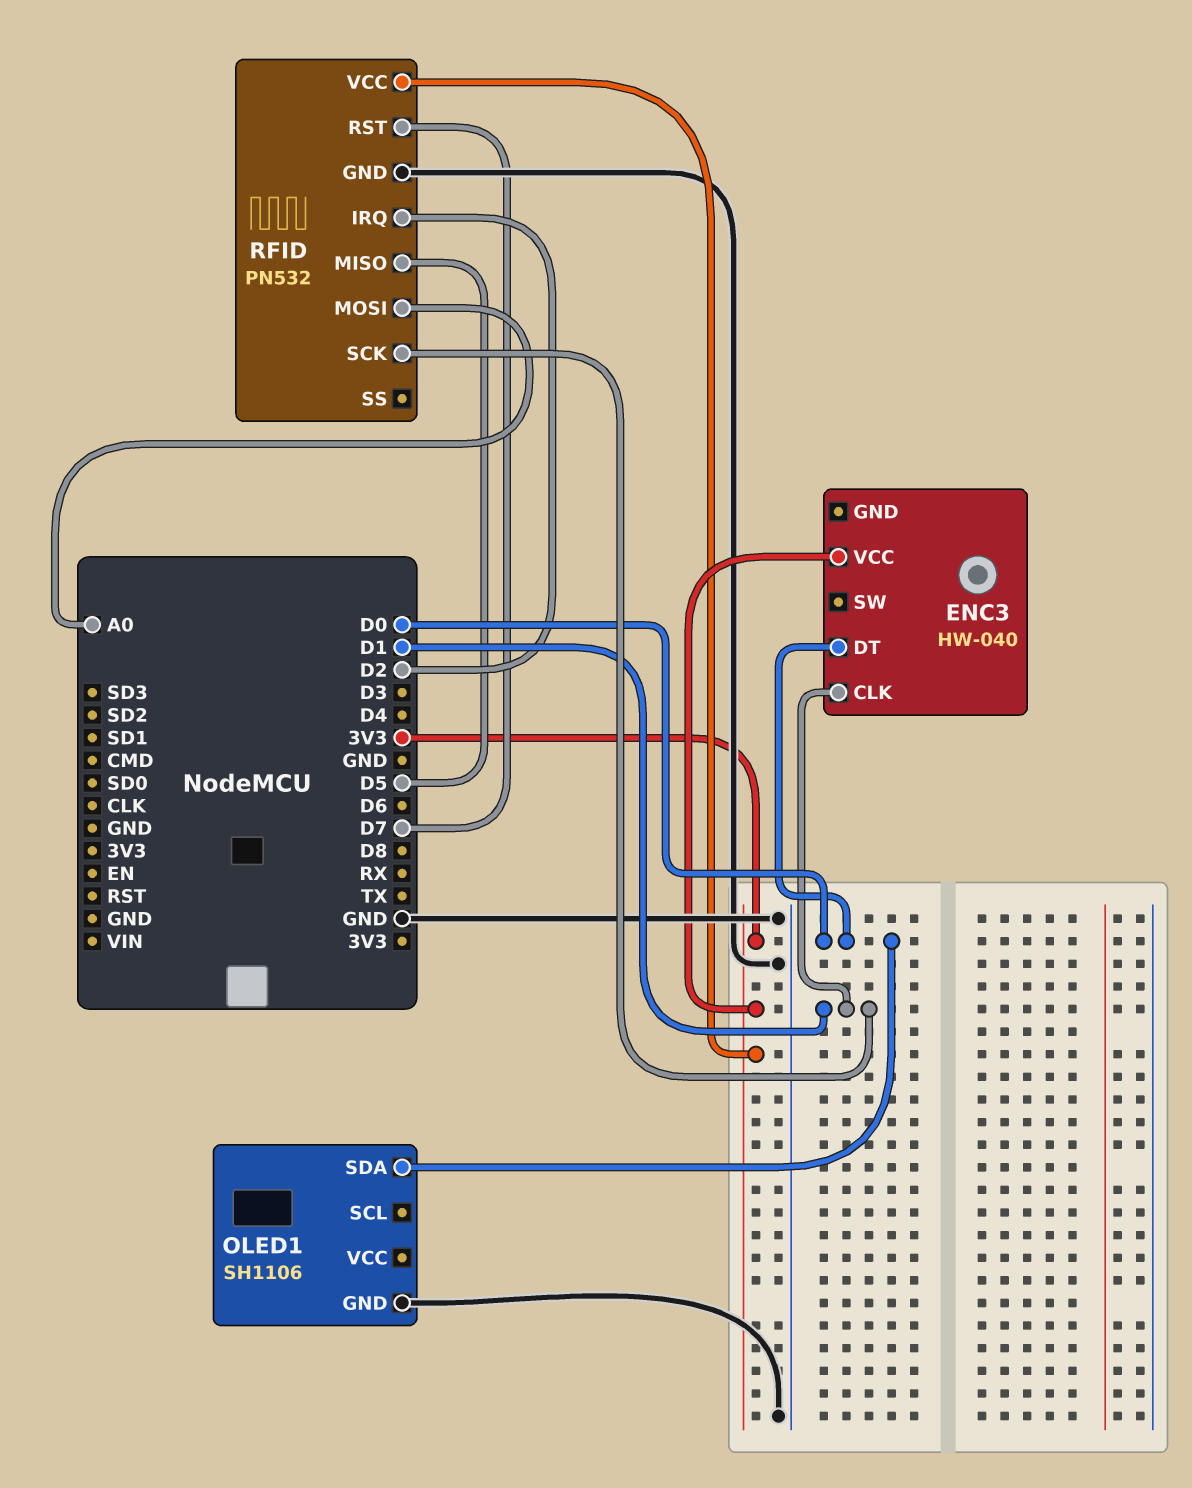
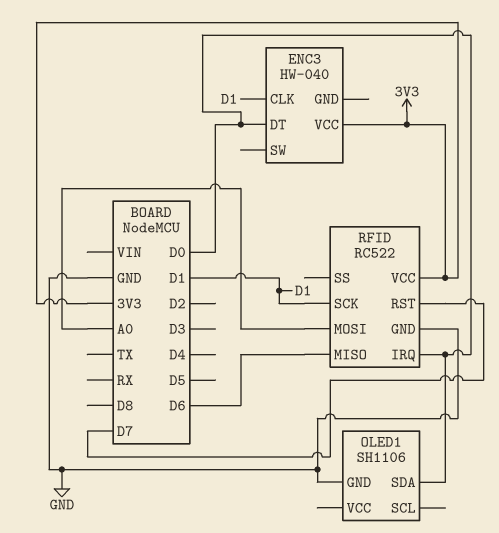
RFID: PN532 -> RC522
RFID pin IRQ: D2 -> D0
RFID pin MISO: D5 -> D6

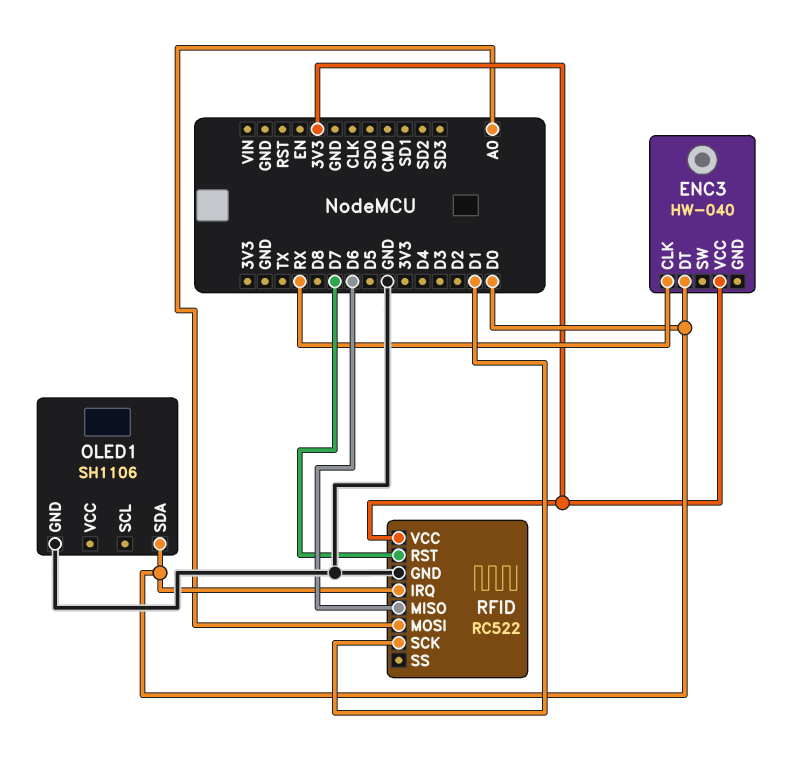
ENC3 pin CLK: D1 -> RX

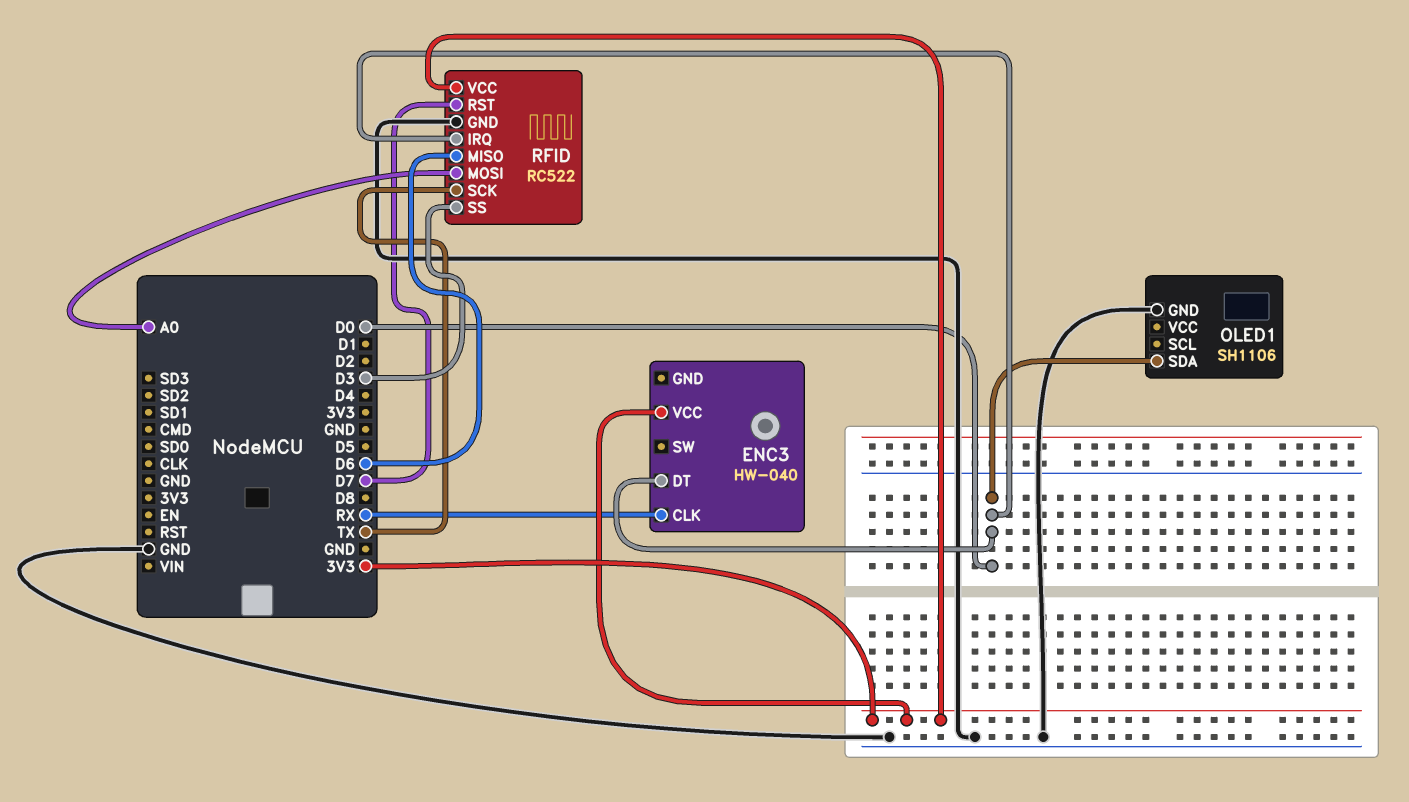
RFID pin SCK: D1 -> TX
RFID pin SS: none -> D3

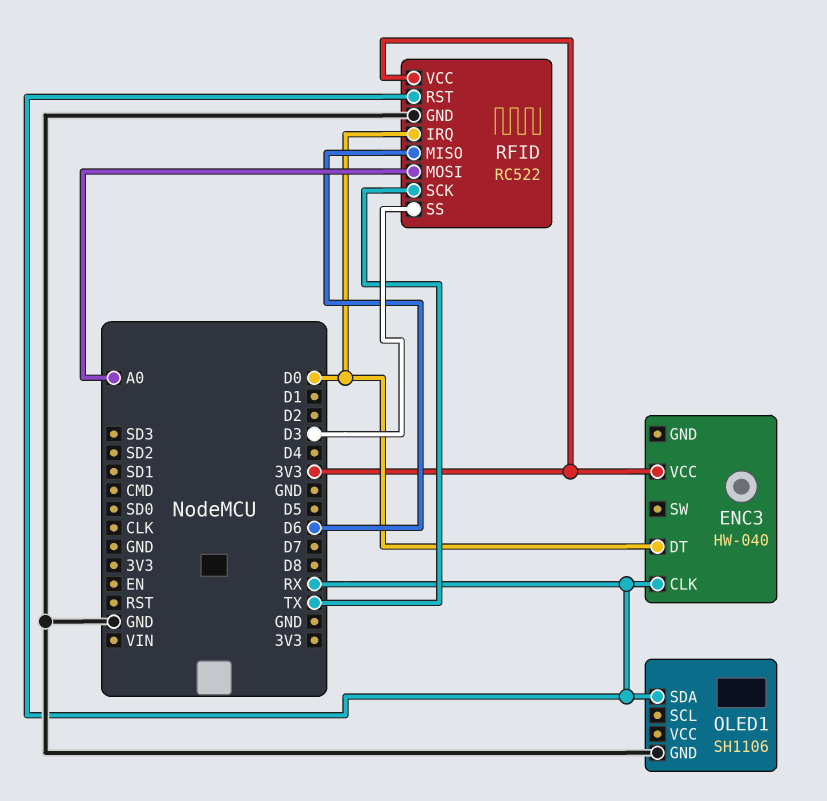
OLED1 pin SDA: D0 -> RX
RFID pin RST: D7 -> RX

